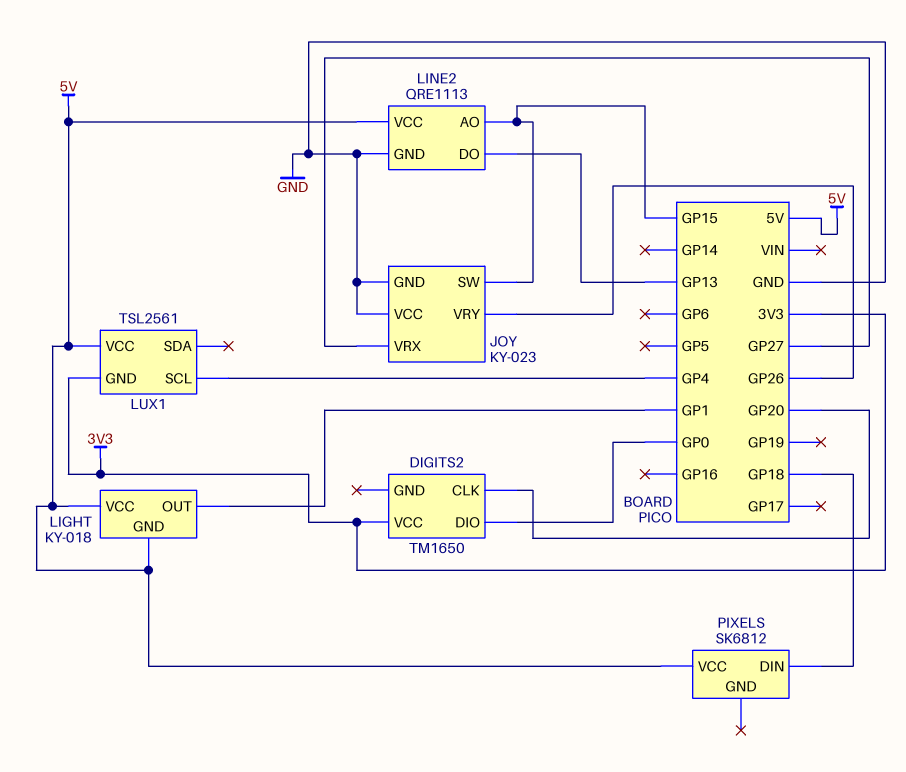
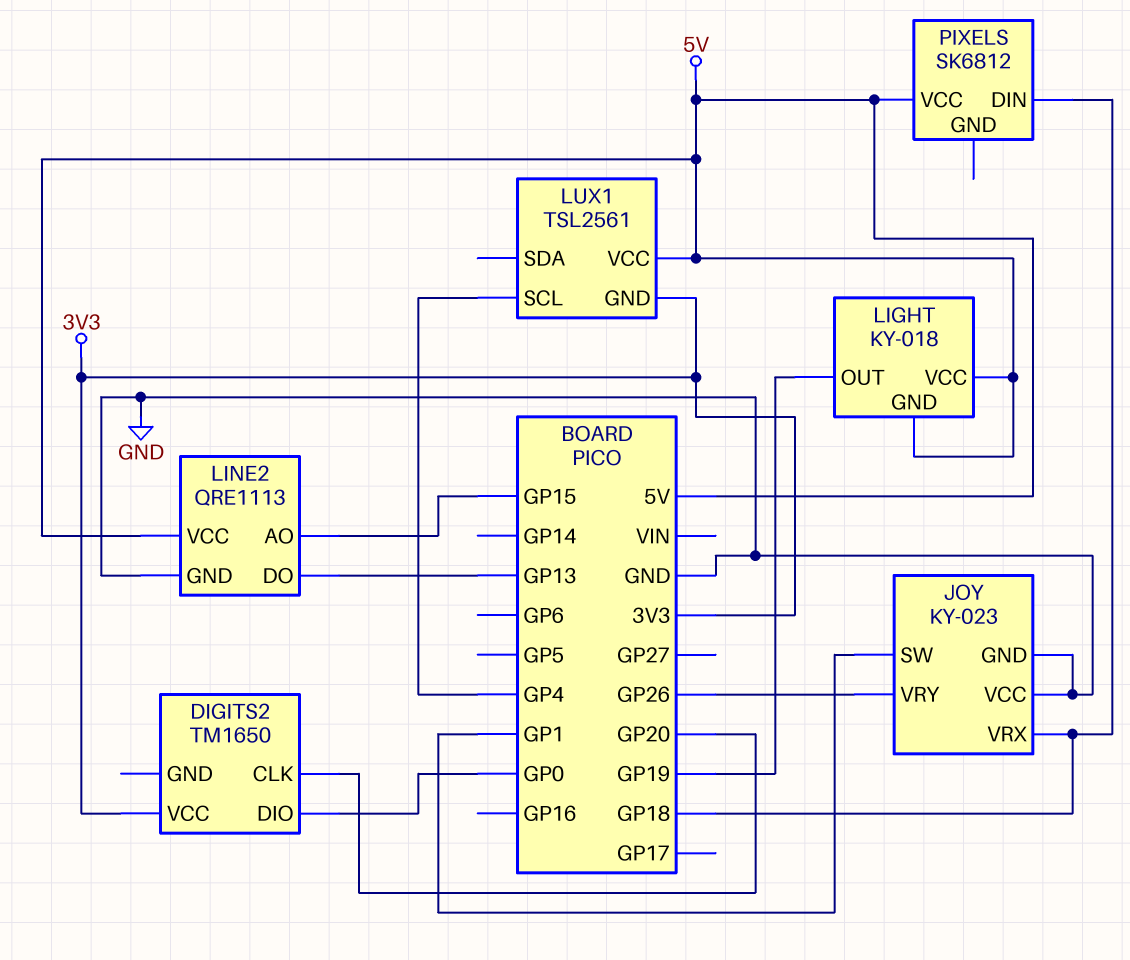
JOY pin SW: GP15 -> GP1
JOY pin VRX: GP27 -> GP18
LIGHT pin OUT: GP1 -> GP19

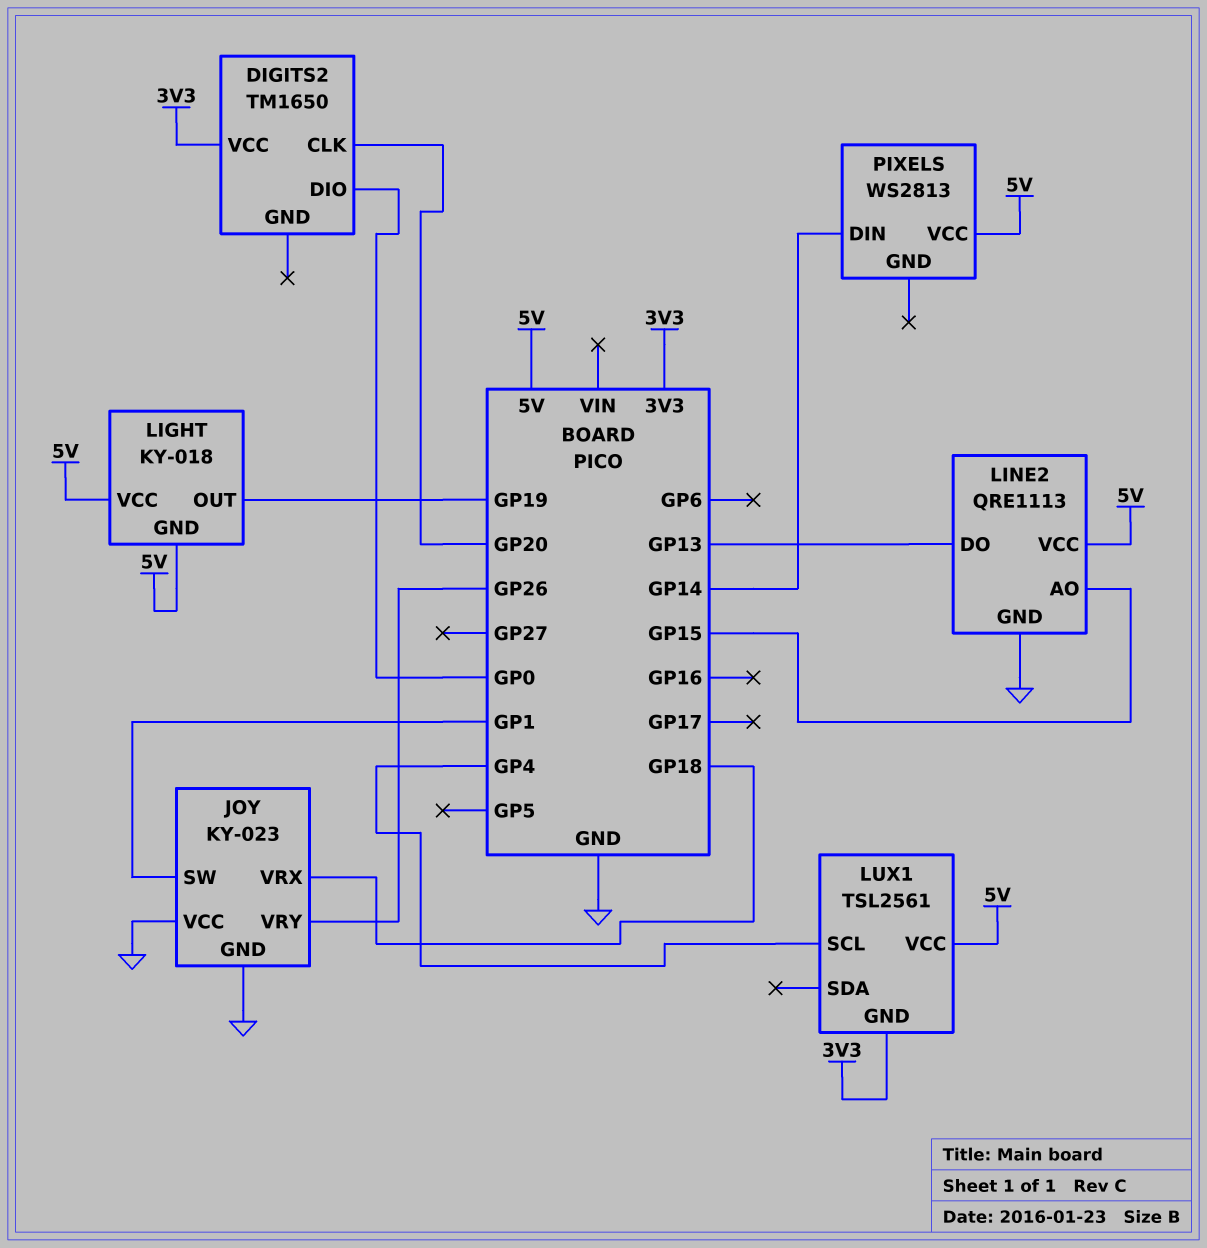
PIXELS: SK6812 -> WS2813
PIXELS pin DIN: GP18 -> GP14

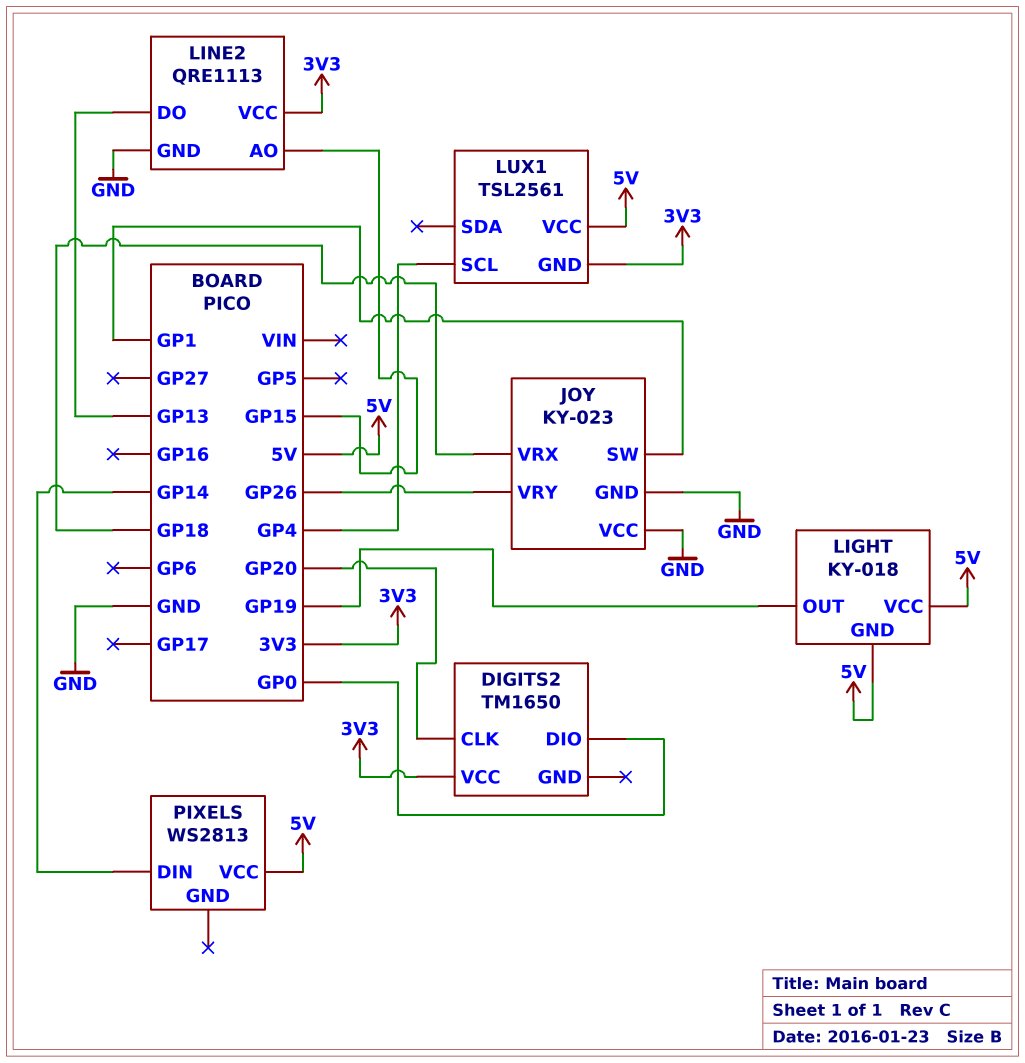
LINE2 pin VCC: 5V -> 3V3

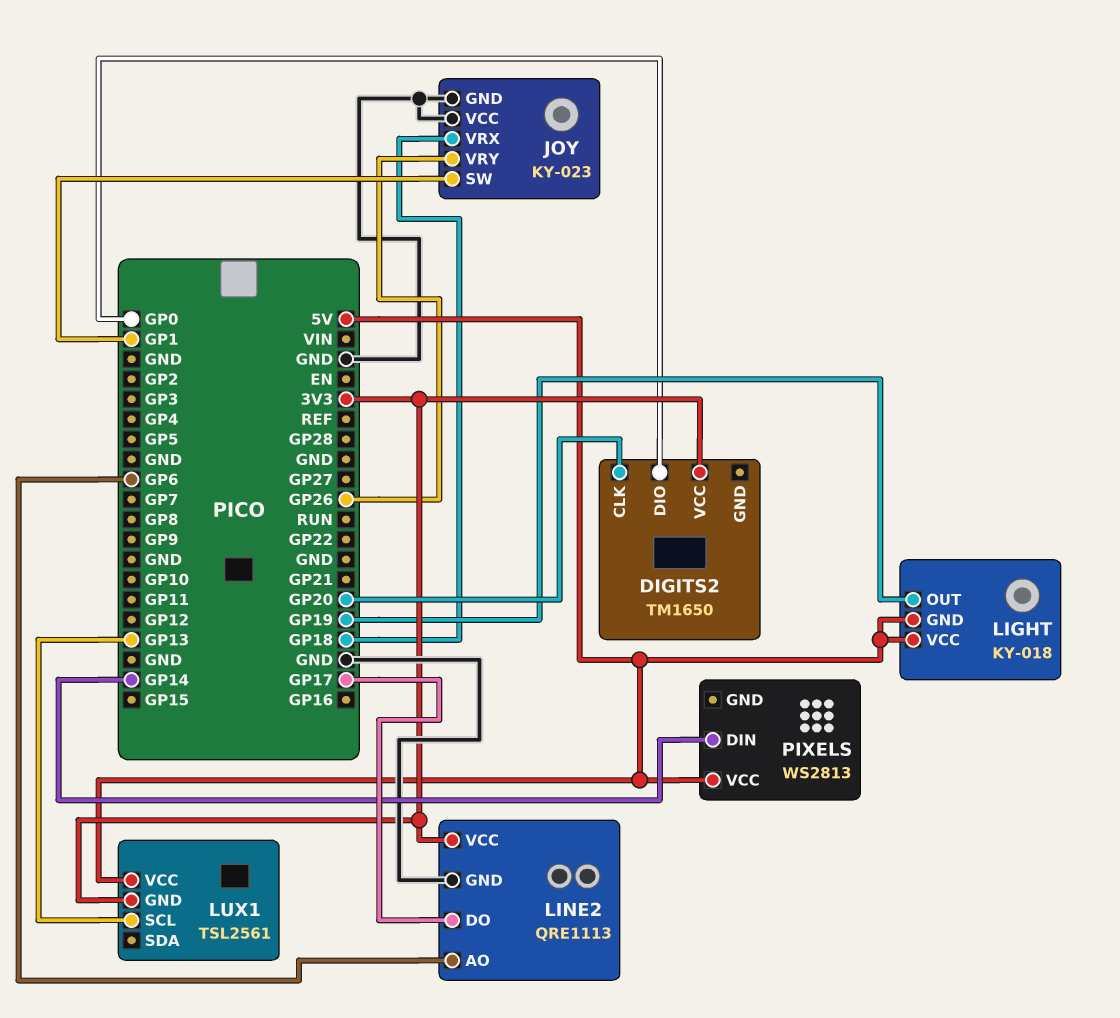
LINE2 pin AO: GP15 -> GP6
LINE2 pin DO: GP13 -> GP17
LUX1 pin SCL: GP4 -> GP13

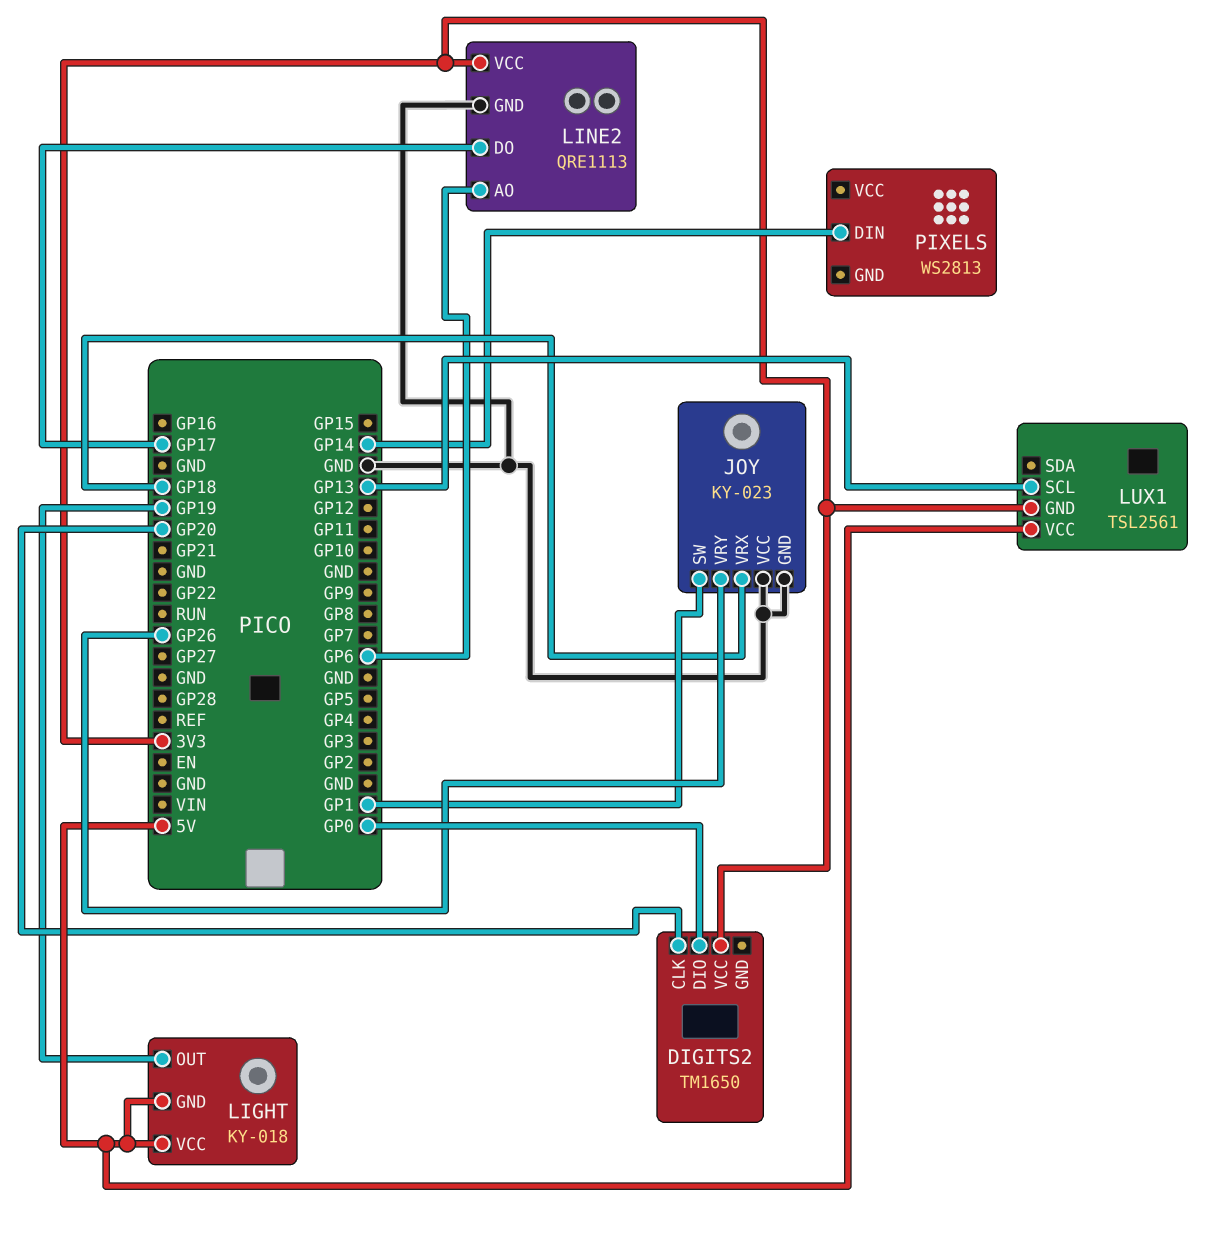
PIXELS pin VCC: 5V -> none

